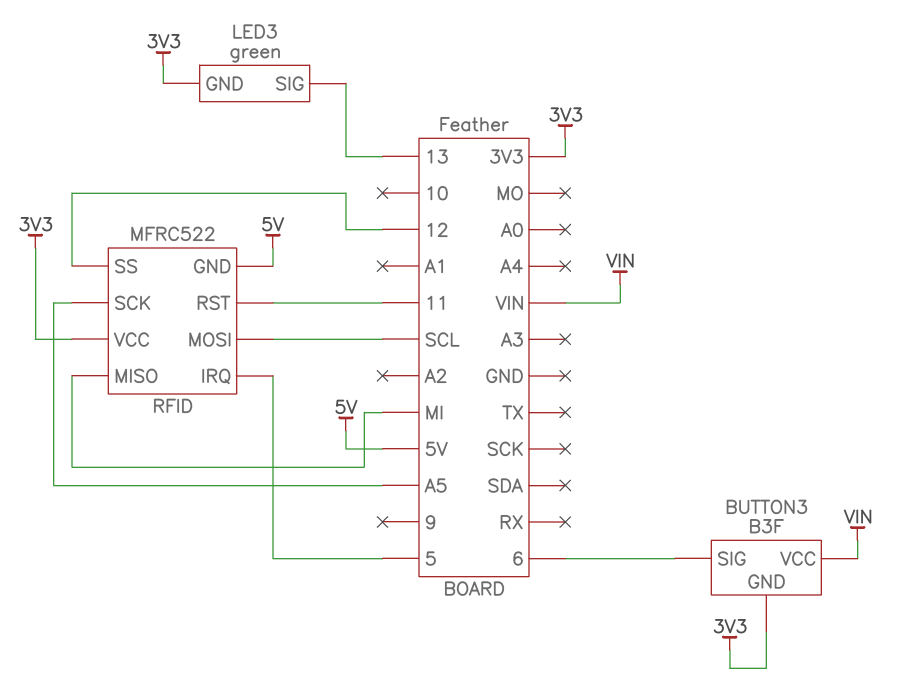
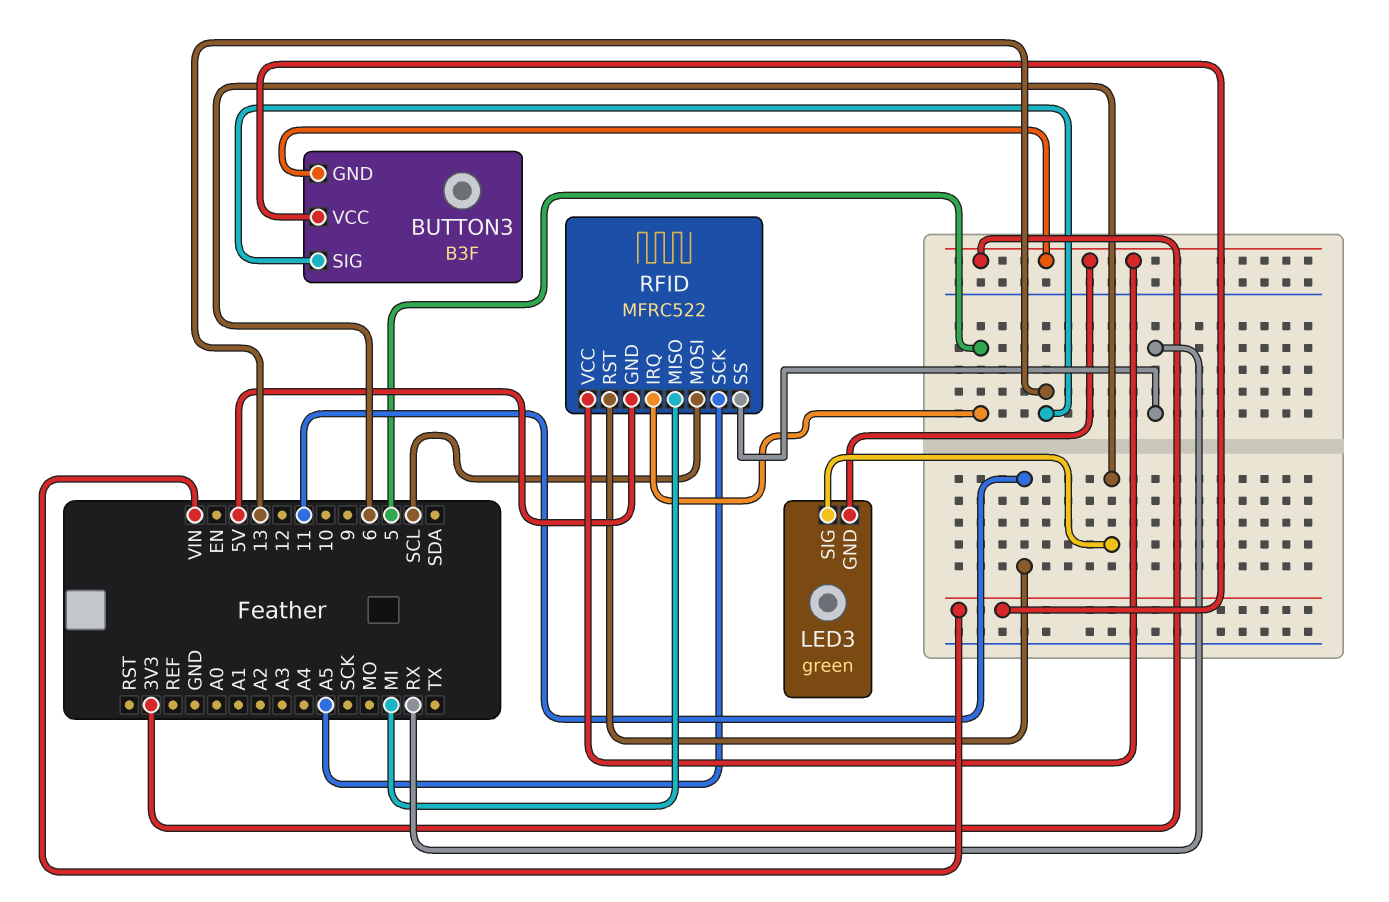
BUTTON3 pin SIG: 6 -> 13
LED3 pin SIG: 13 -> 6
RFID pin SS: 12 -> RX

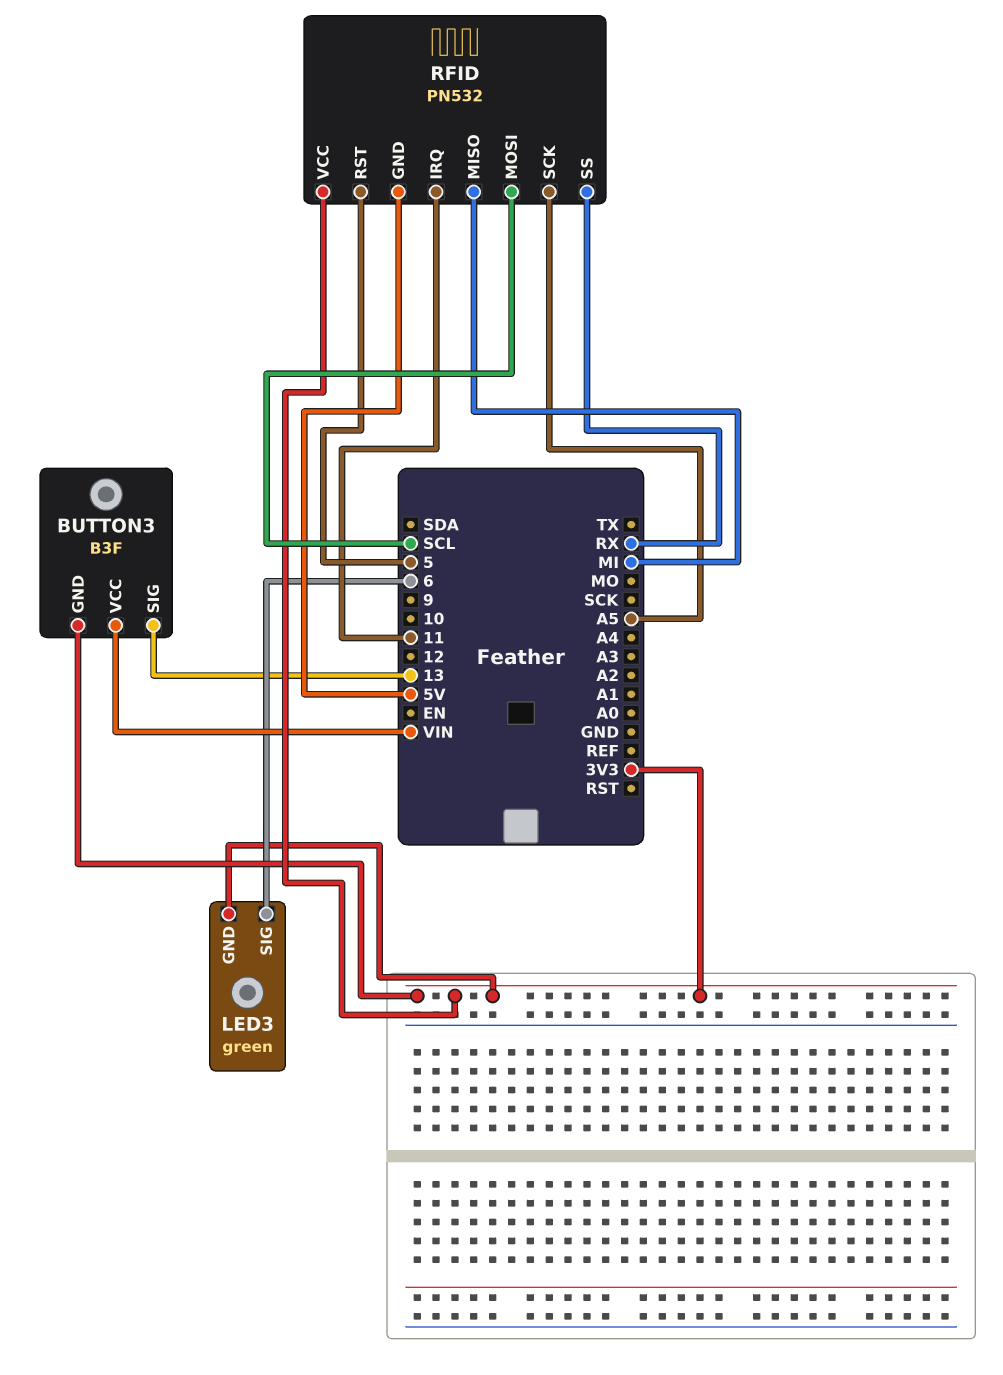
RFID: MFRC522 -> PN532
RFID pin IRQ: 5 -> 11
RFID pin RST: 11 -> 5

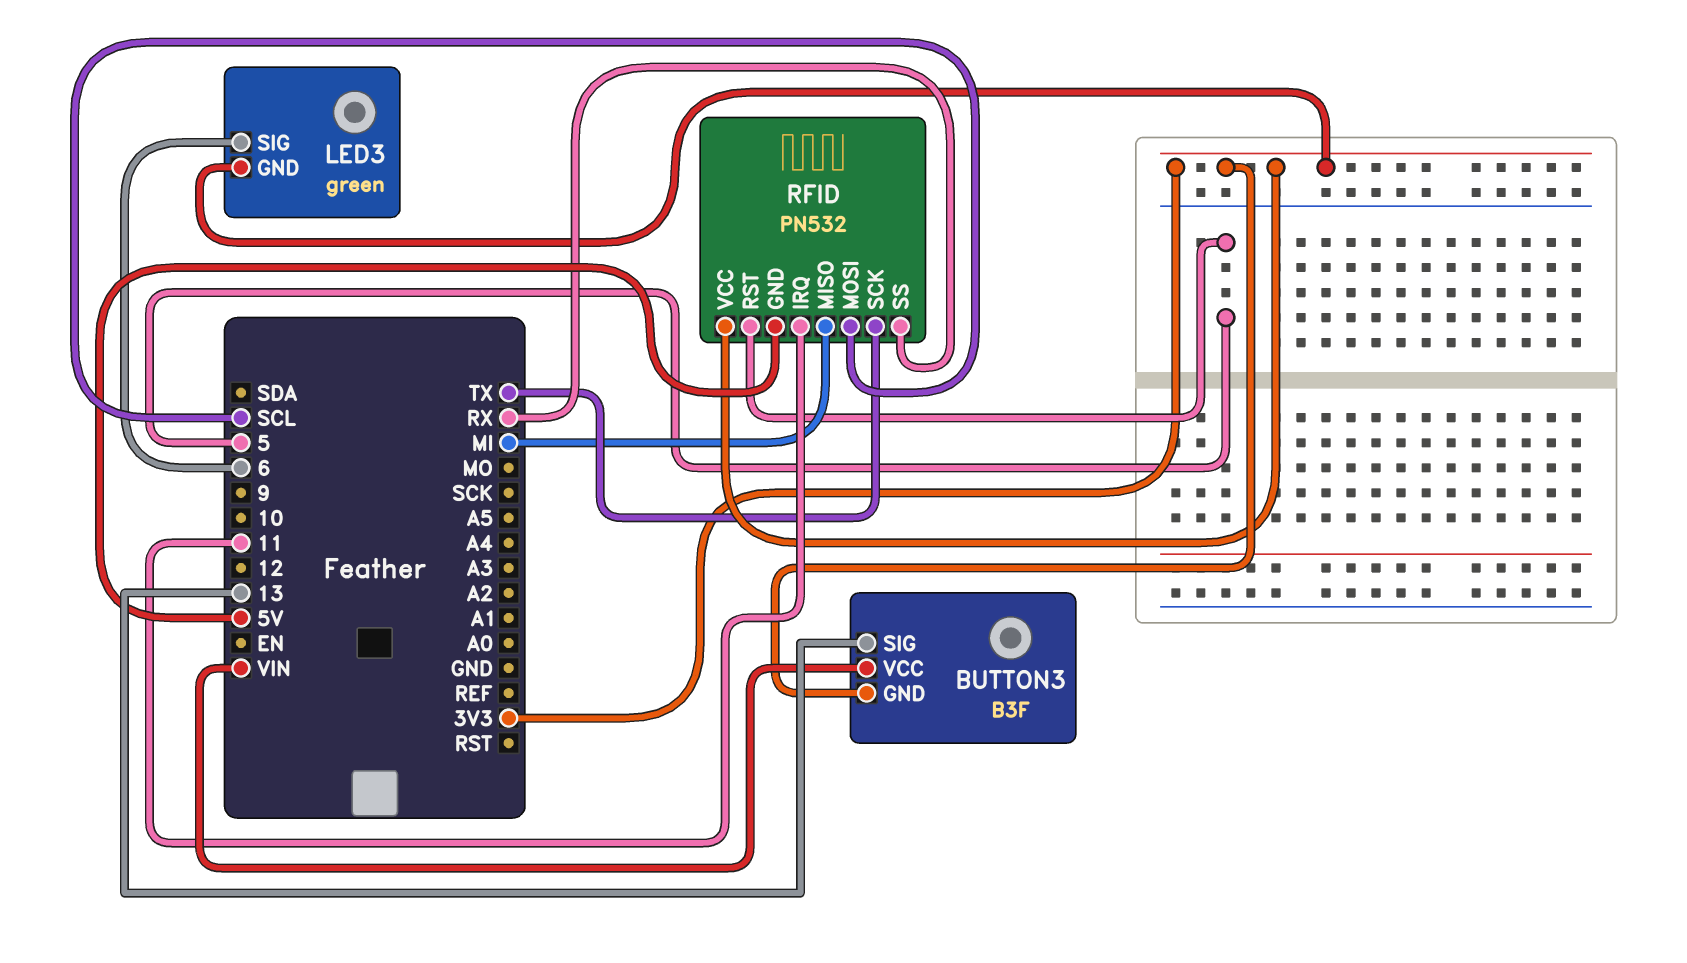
RFID pin SCK: A5 -> TX

